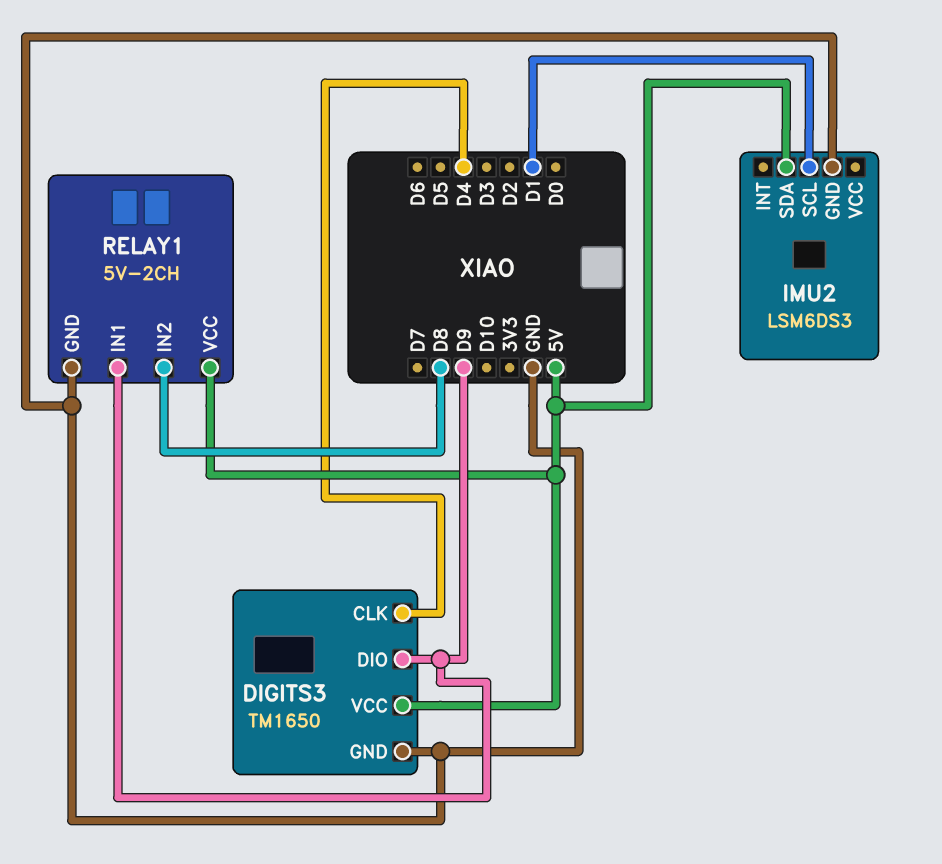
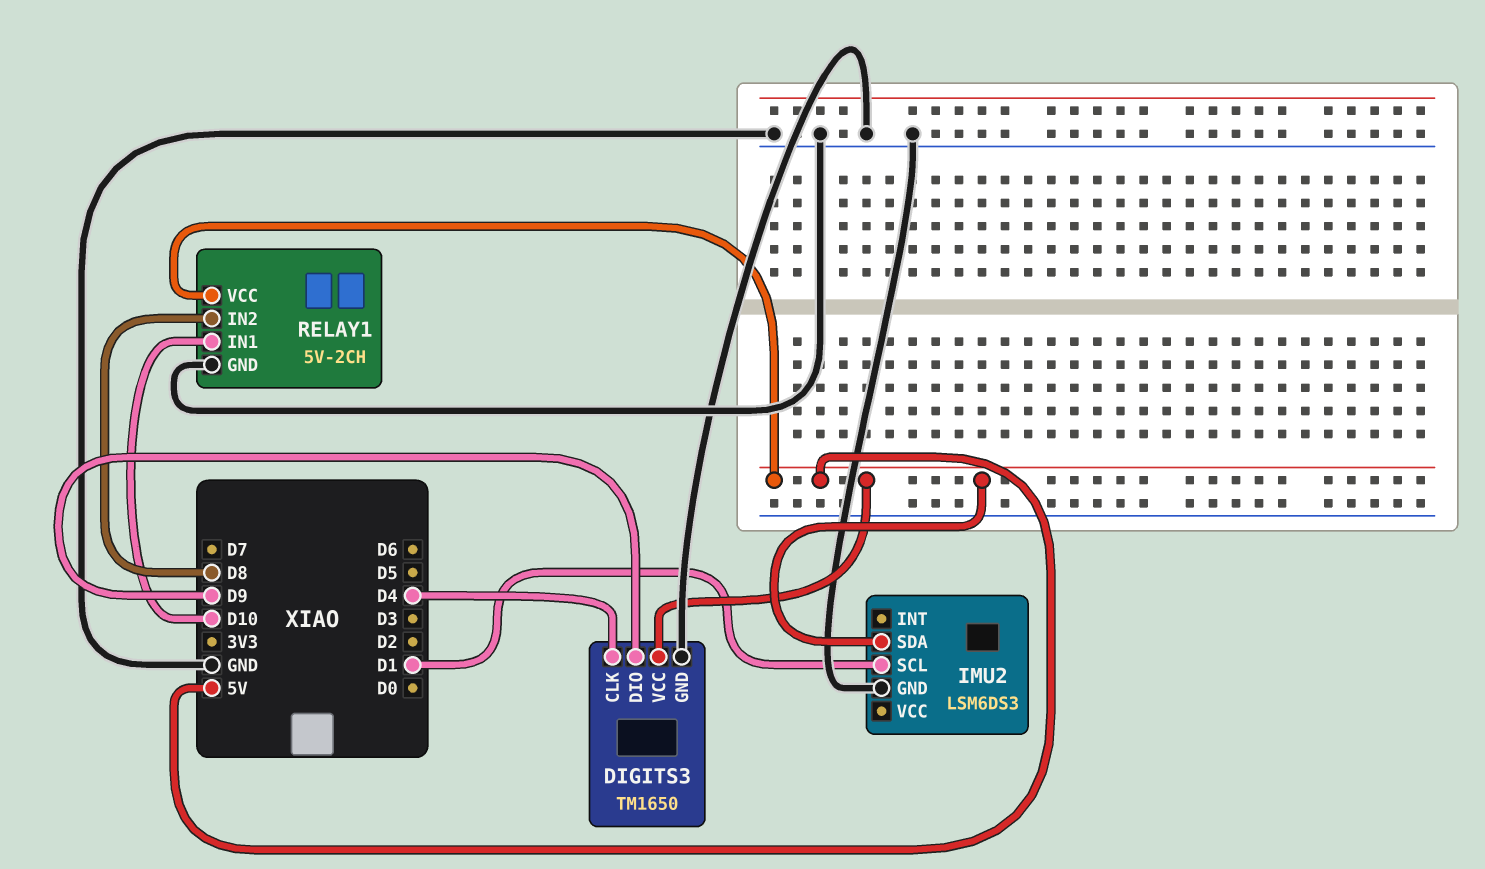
RELAY1 pin IN1: D9 -> D10

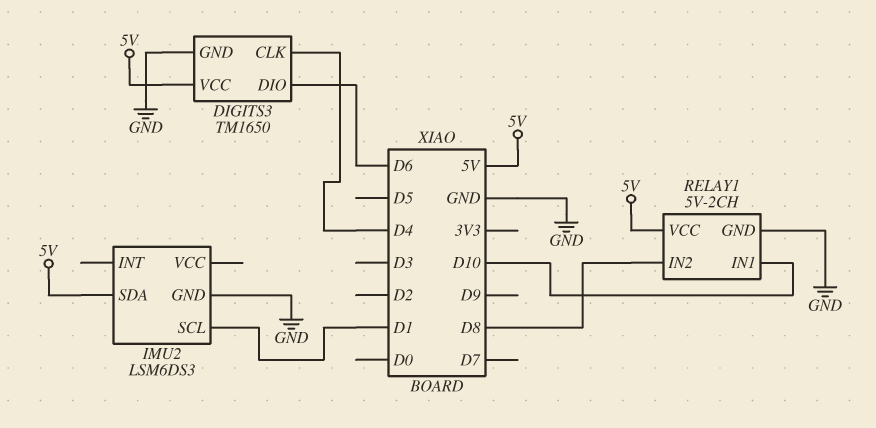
DIGITS3 pin DIO: D9 -> D6

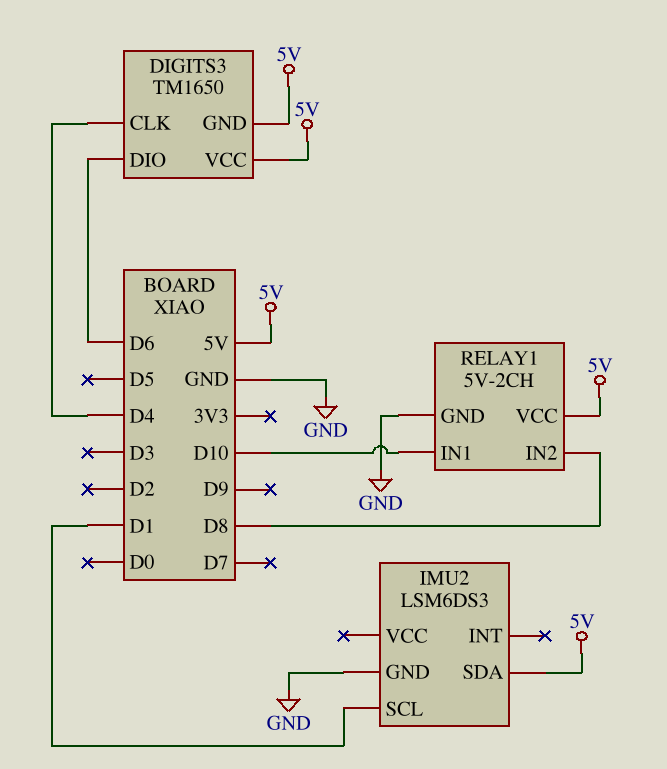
DIGITS3 pin GND: GND -> 5V

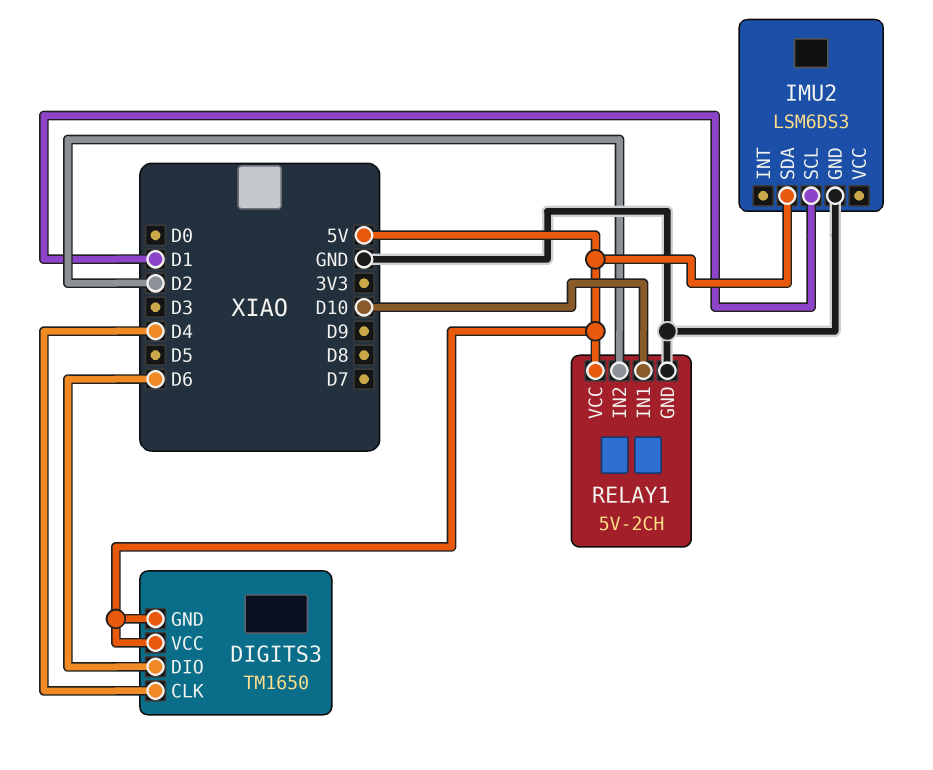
RELAY1 pin IN2: D8 -> D2

